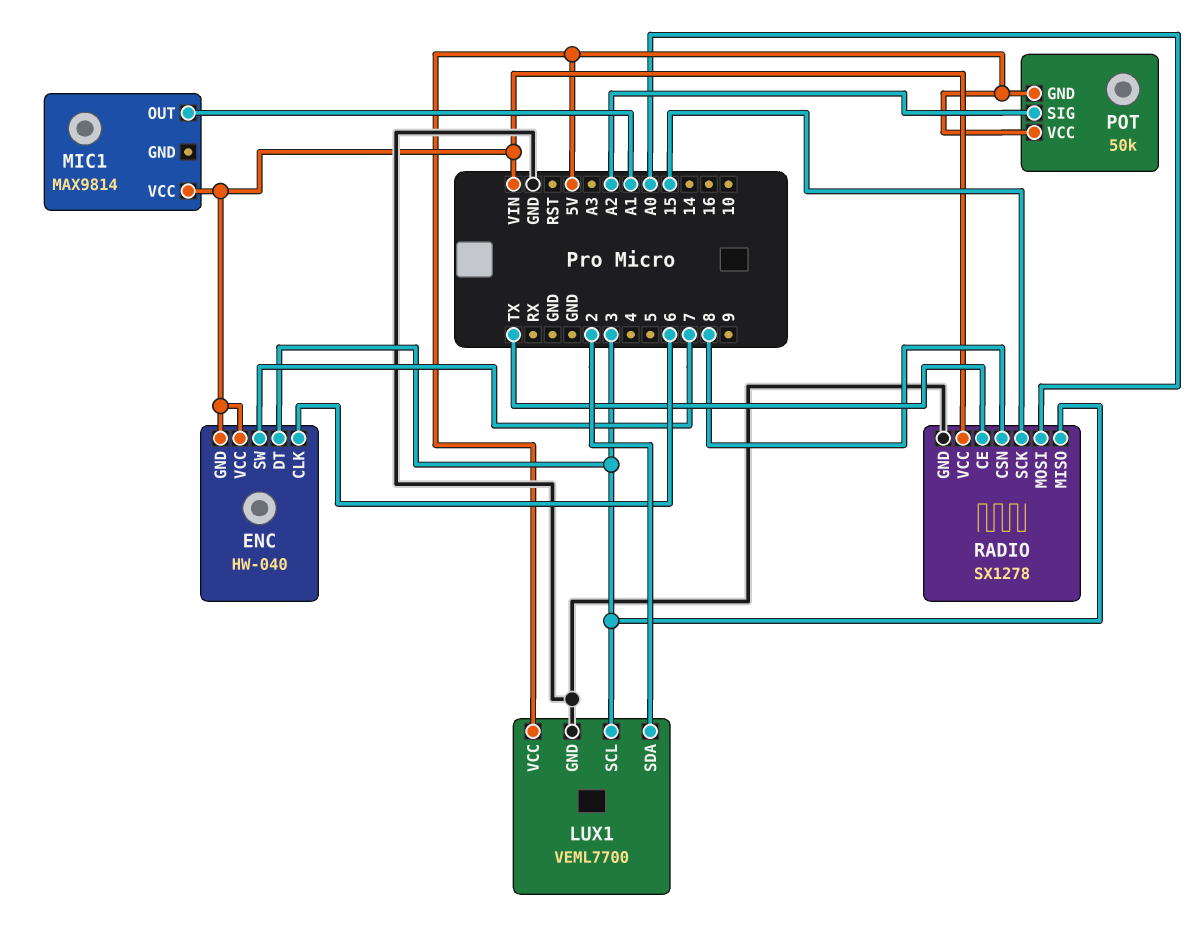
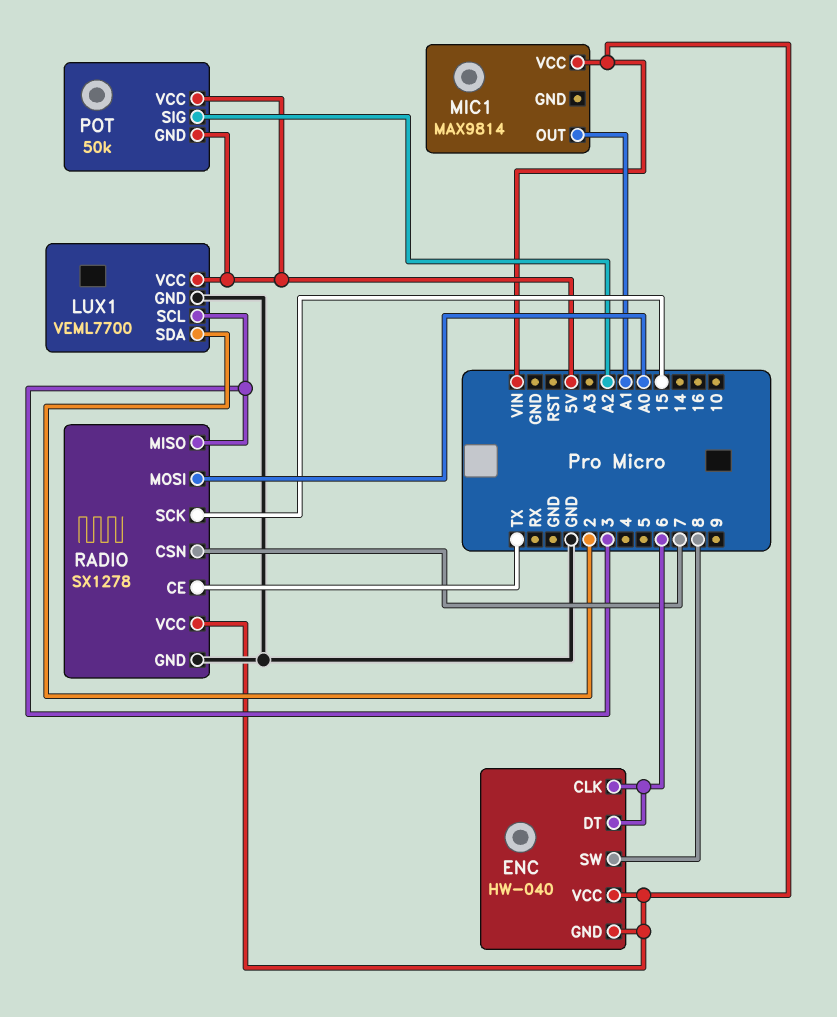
ENC pin DT: 3 -> 6
ENC pin SW: 7 -> 8
RADIO pin CSN: 8 -> 7

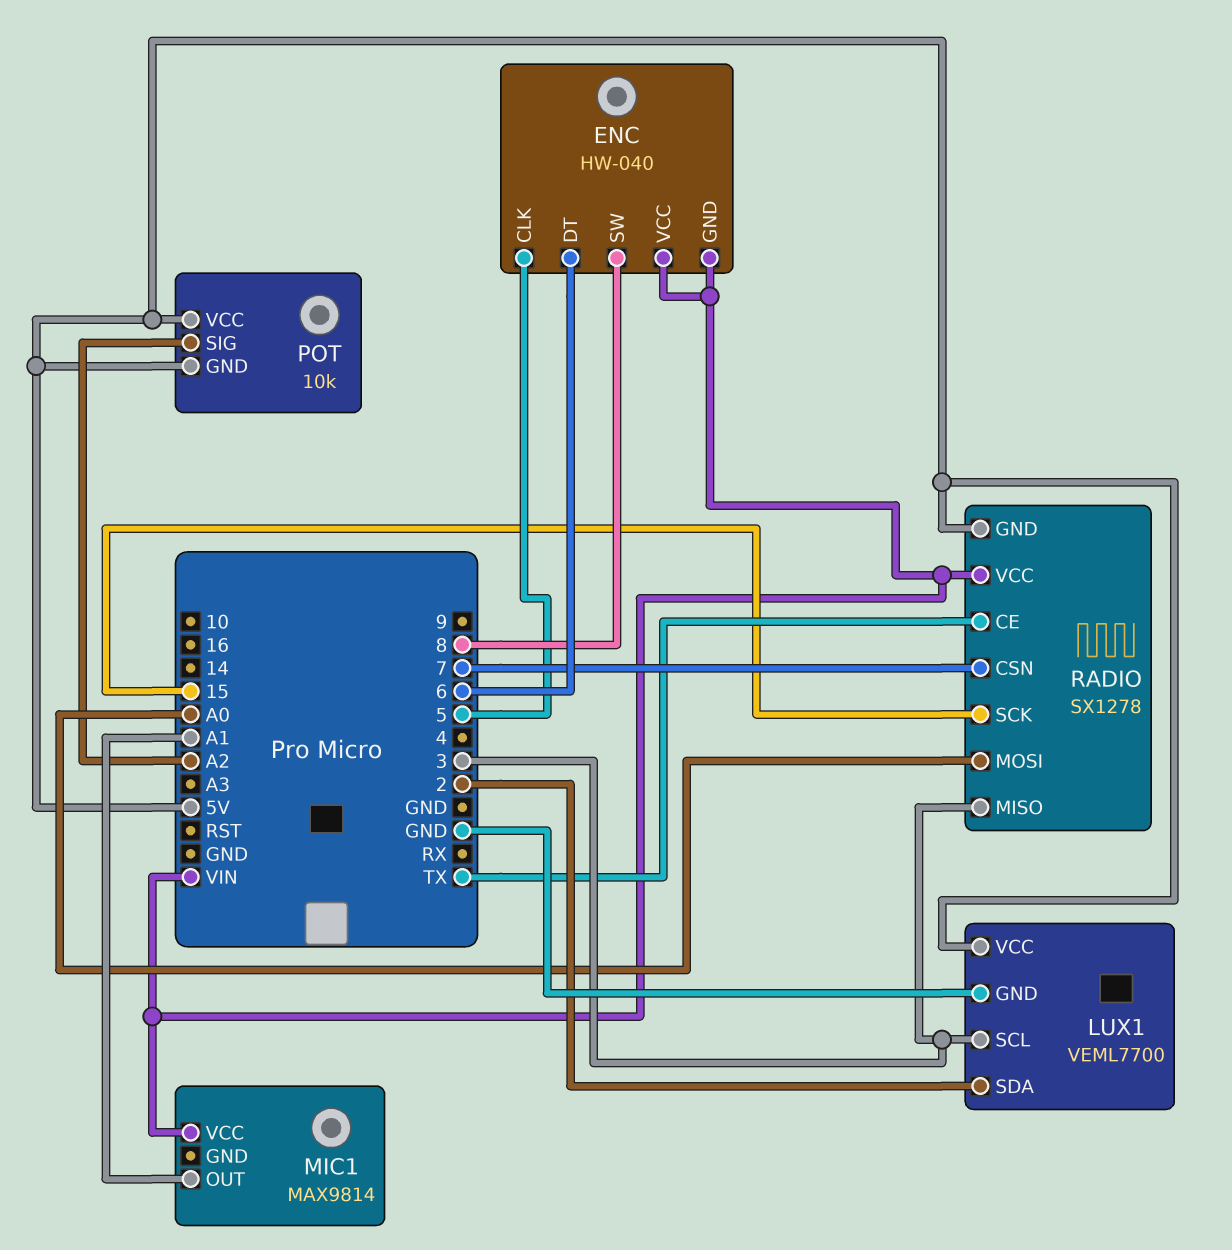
ENC pin CLK: 6 -> 5
POT: 50k -> 10k
RADIO pin GND: GND -> 5V

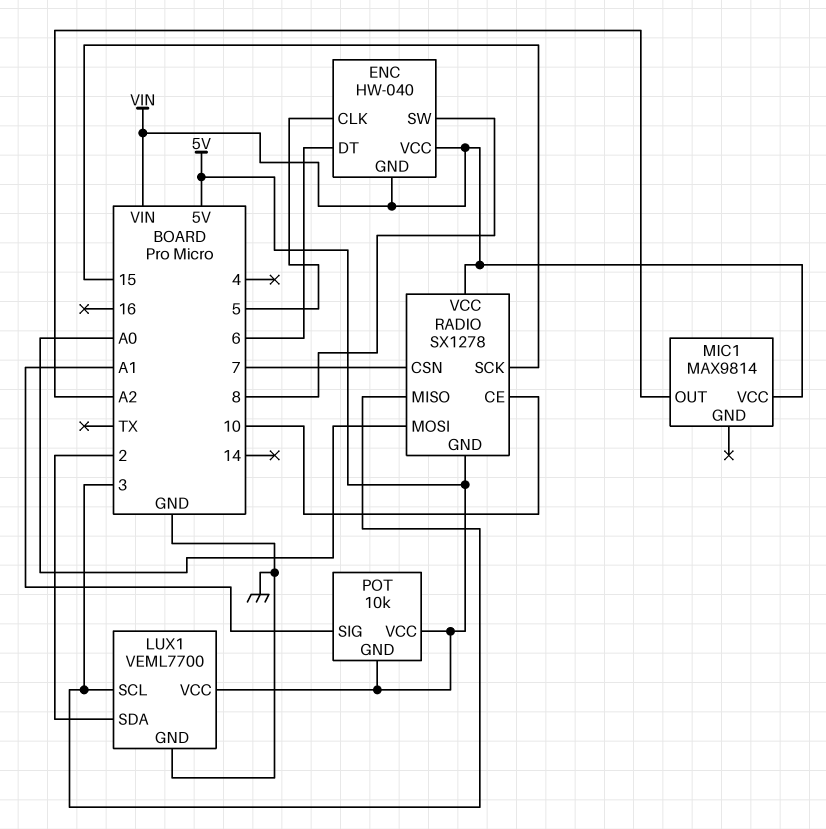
MIC1 pin OUT: A1 -> A2
POT pin SIG: A2 -> A1
RADIO pin CE: TX -> 10

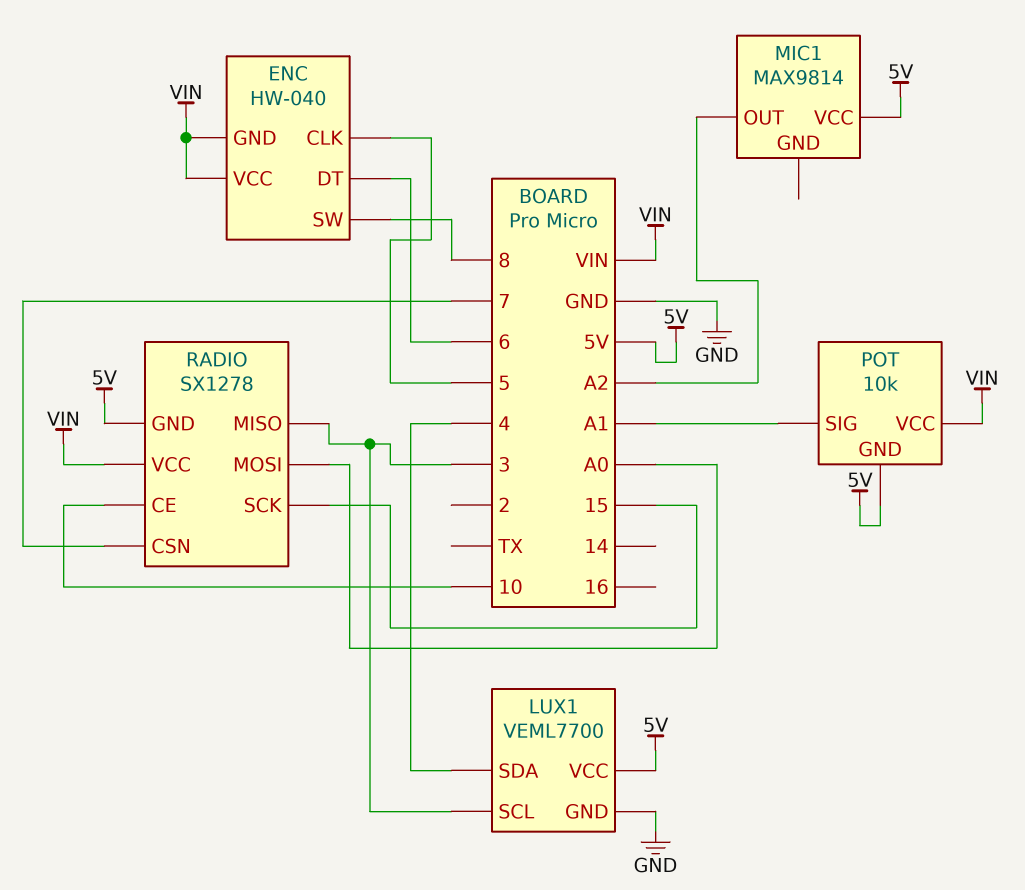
LUX1 pin SDA: 2 -> 4
MIC1 pin VCC: VIN -> 5V
POT pin VCC: 5V -> VIN

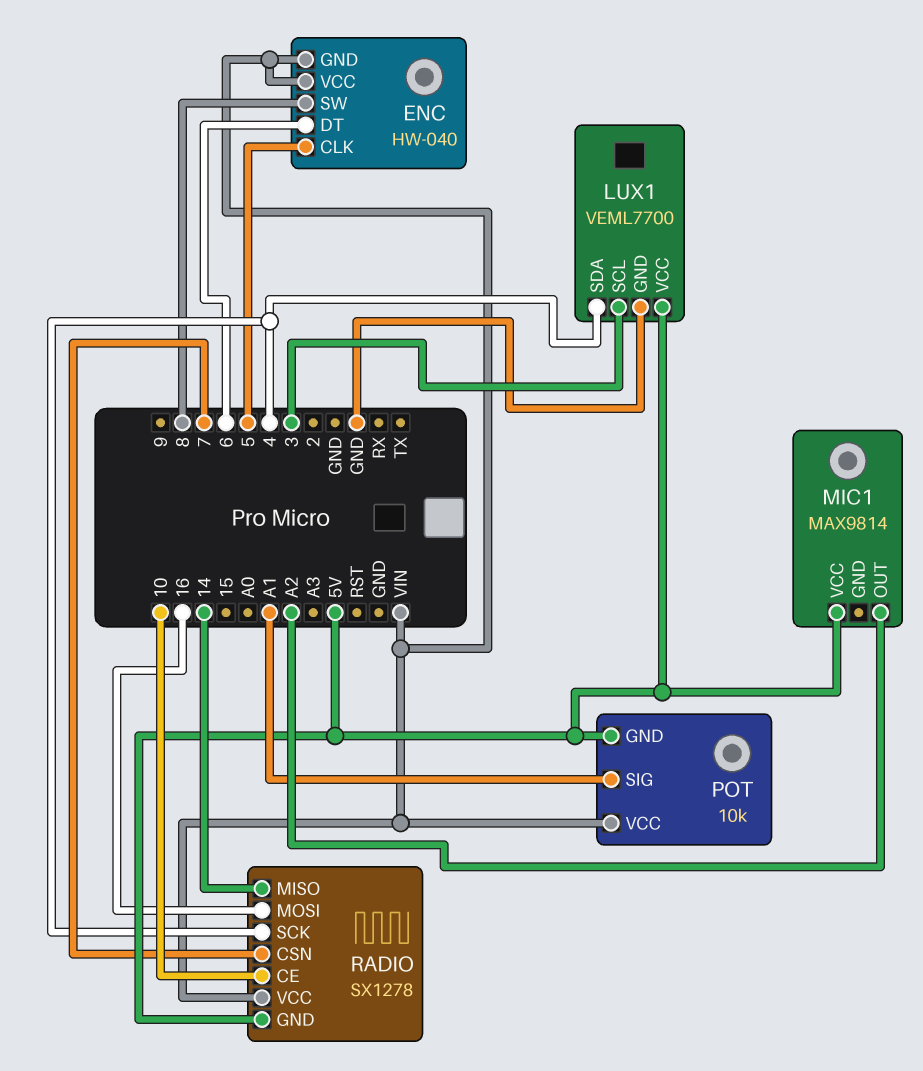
RADIO pin MISO: 3 -> 14
RADIO pin MOSI: A0 -> 16
RADIO pin SCK: 15 -> 4

